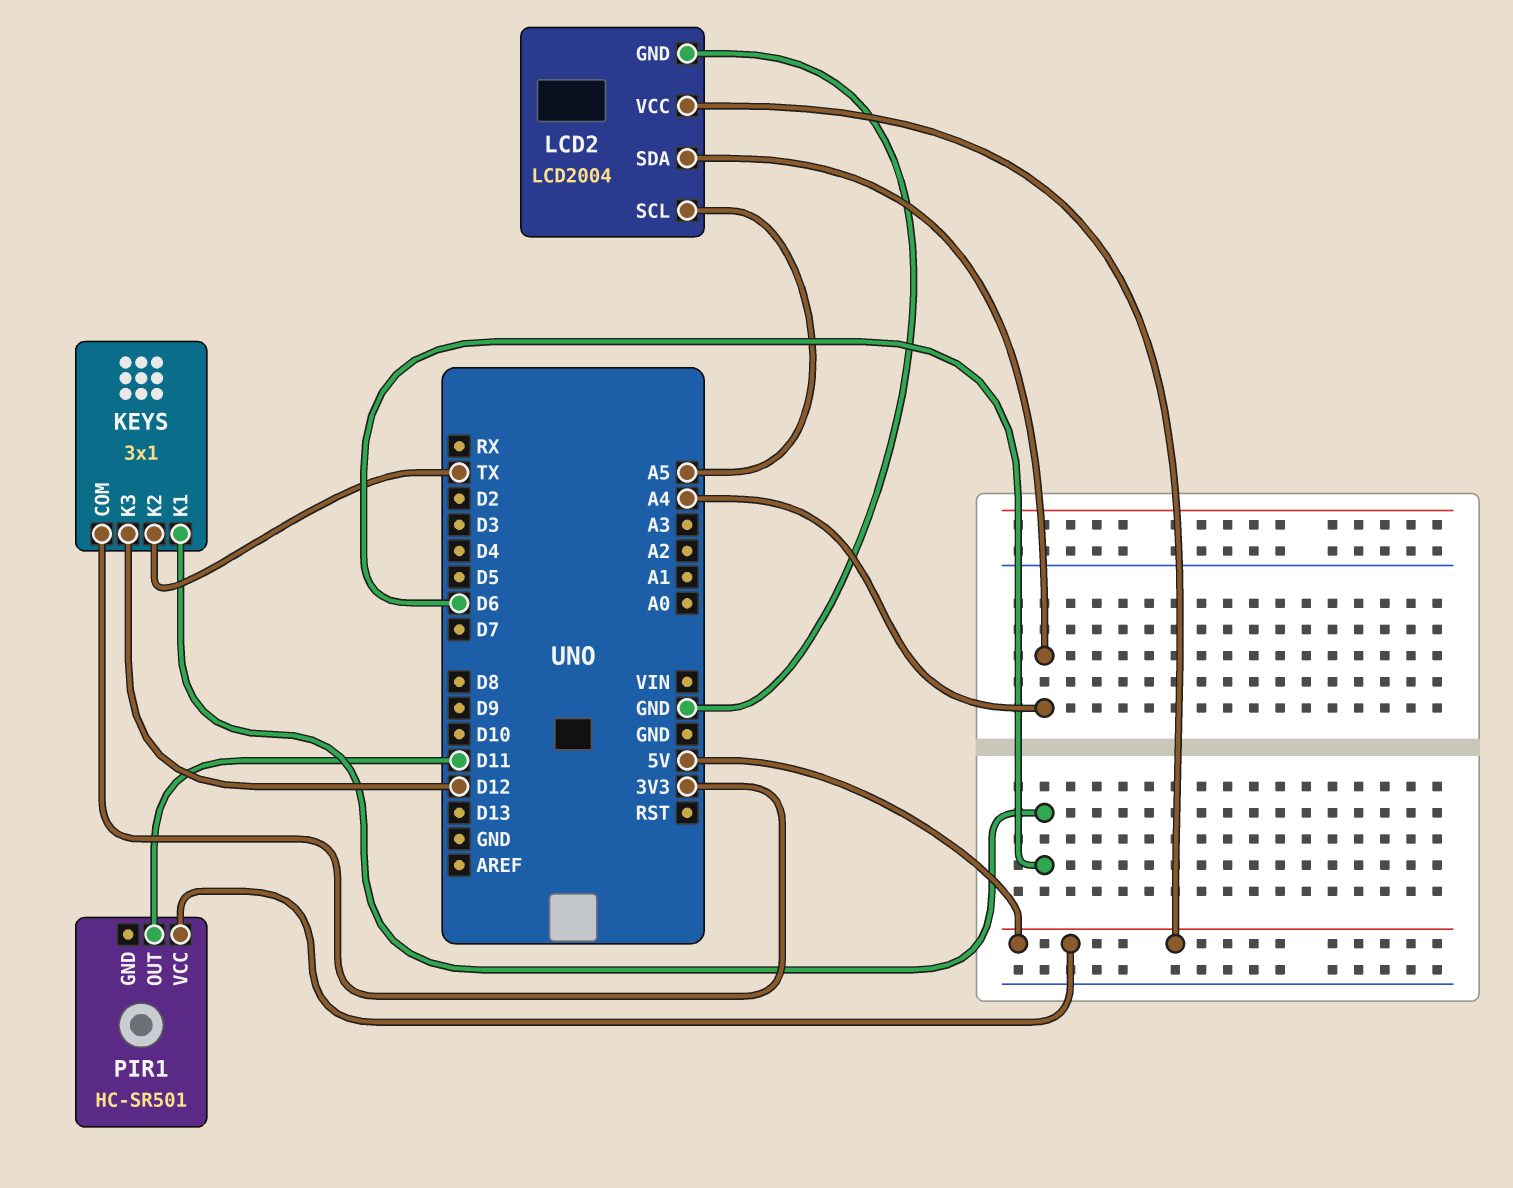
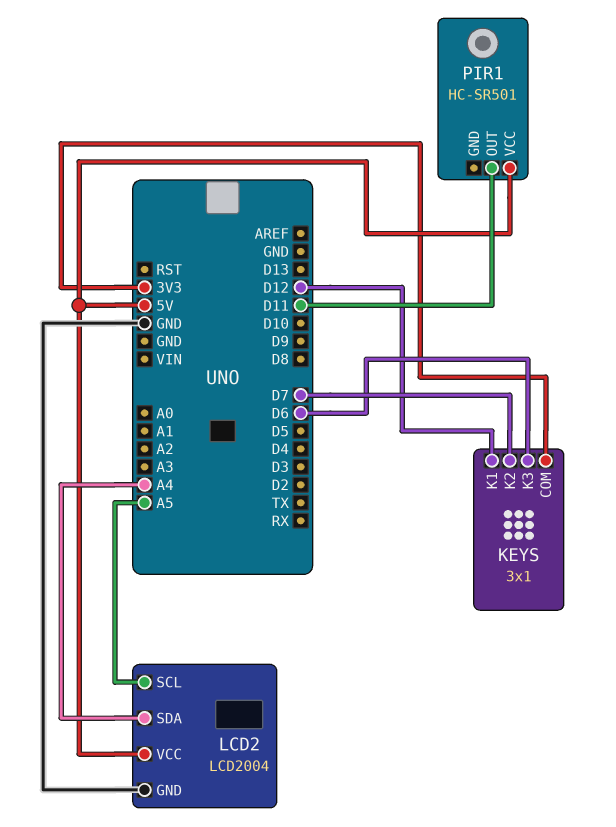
KEYS pin K1: D6 -> D12
KEYS pin K2: TX -> D7
KEYS pin K3: D12 -> D6

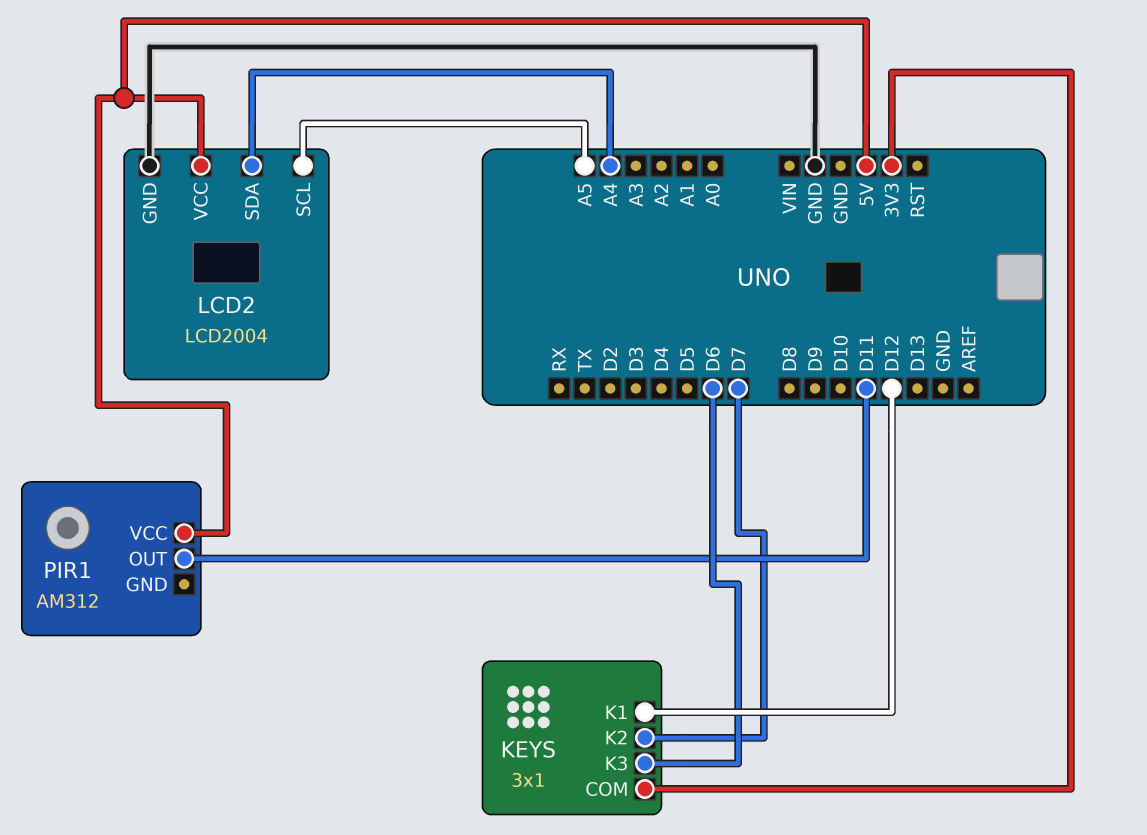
PIR1: HC-SR501 -> AM312

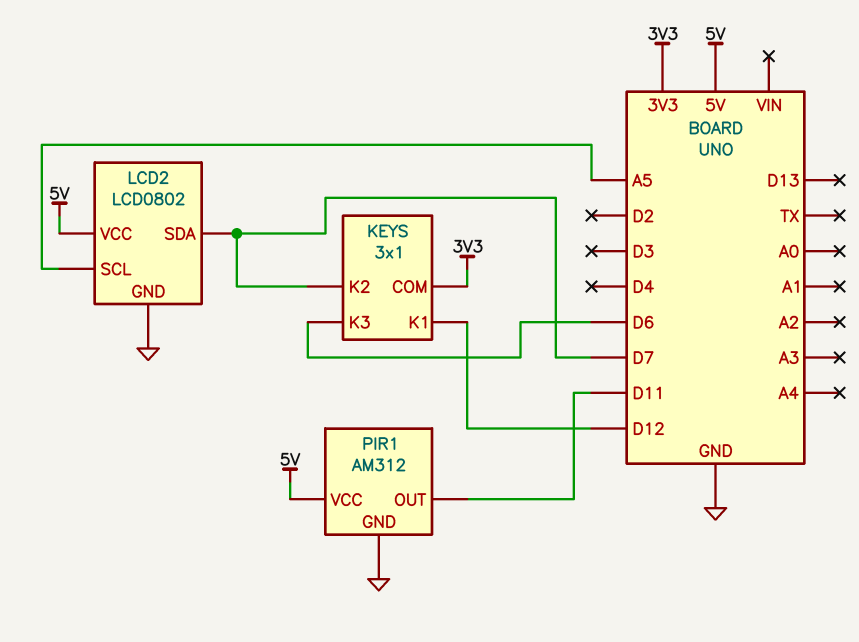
LCD2: LCD2004 -> LCD0802
LCD2 pin SDA: A4 -> D7
PIR1 pin GND: none -> GND

